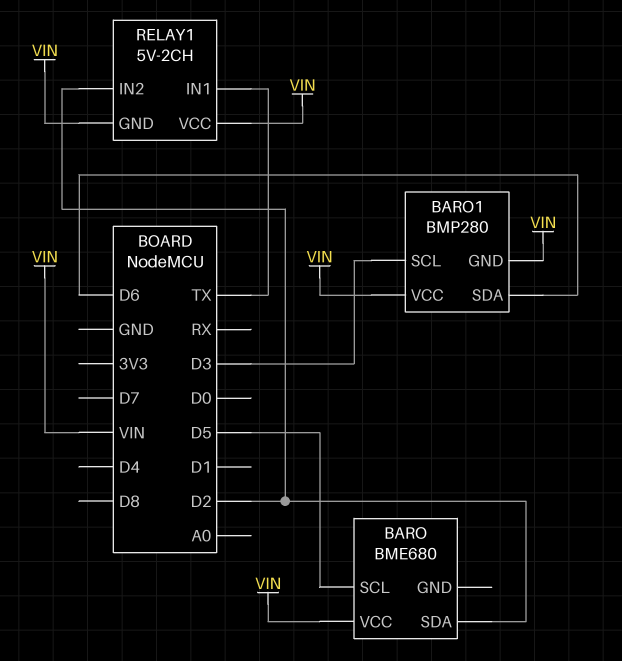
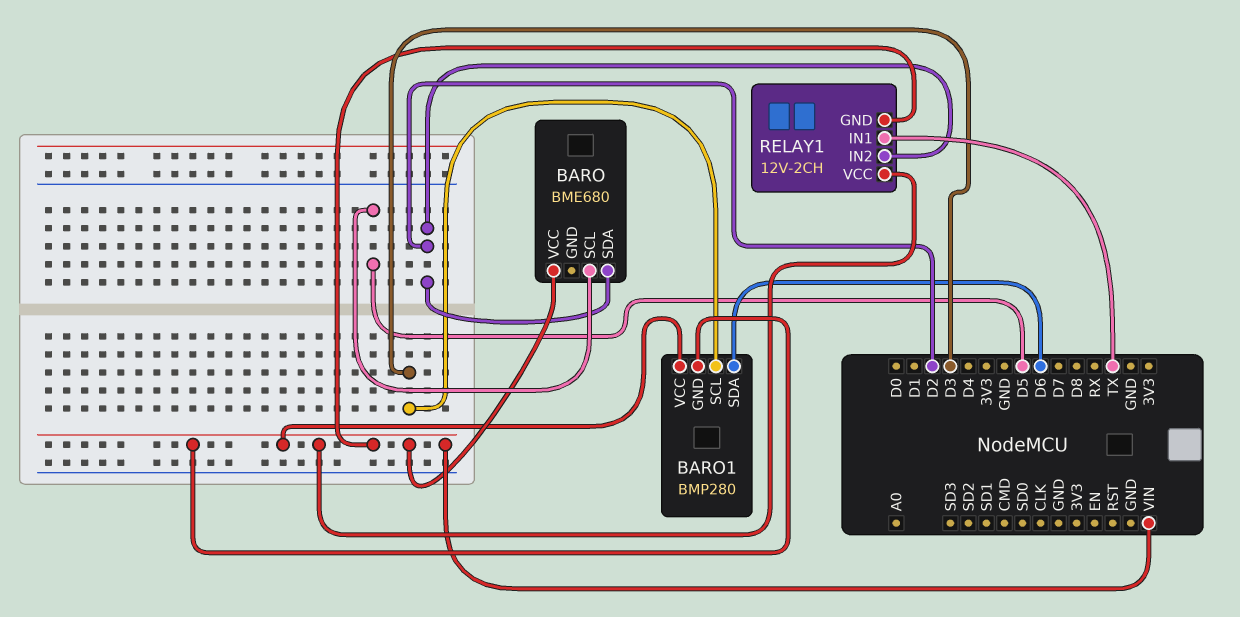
RELAY1: 5V-2CH -> 12V-2CH

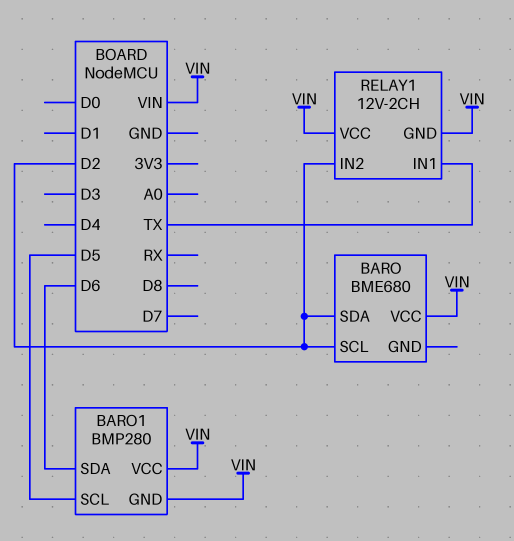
BARO pin SCL: D5 -> D2
BARO1 pin SCL: D3 -> D5

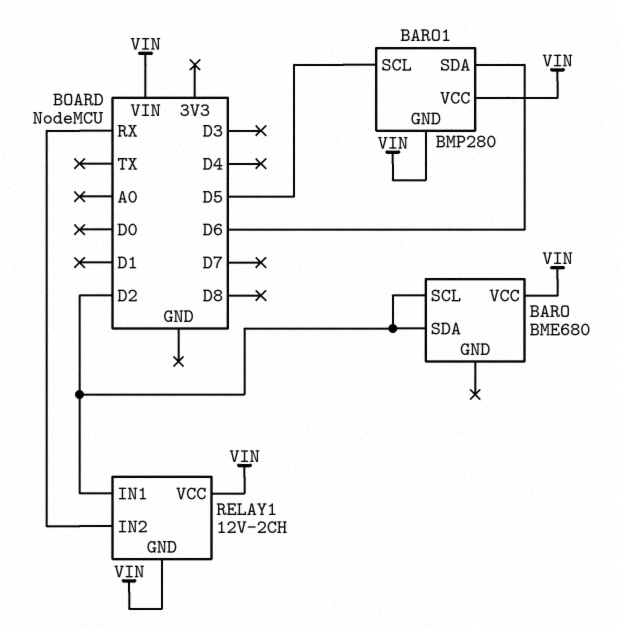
RELAY1 pin IN1: TX -> D2
RELAY1 pin IN2: D2 -> RX

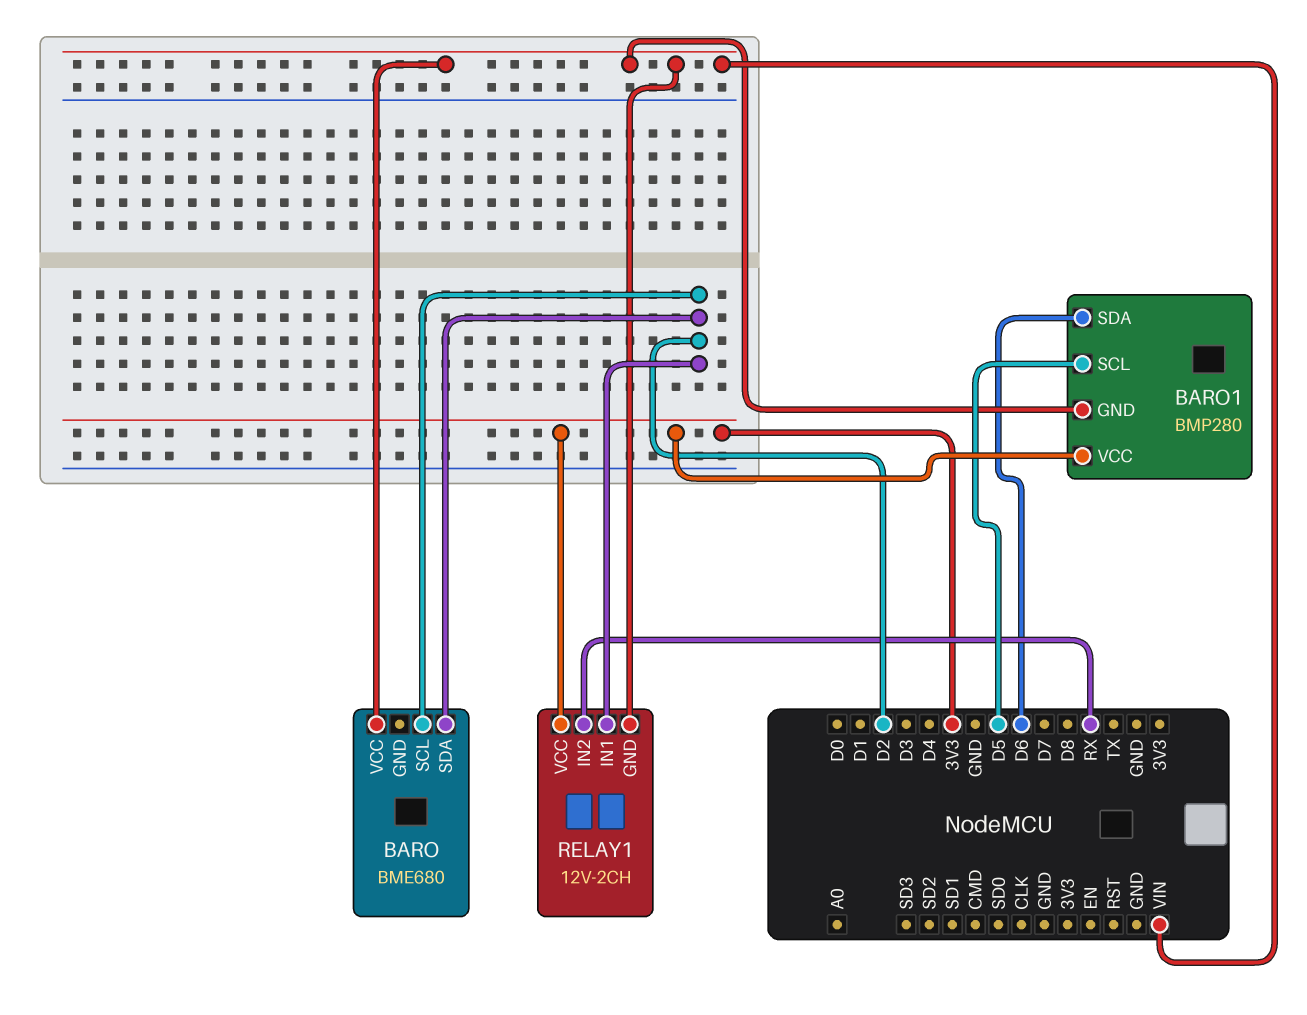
BARO1 pin VCC: VIN -> 3V3
RELAY1 pin VCC: VIN -> 3V3

